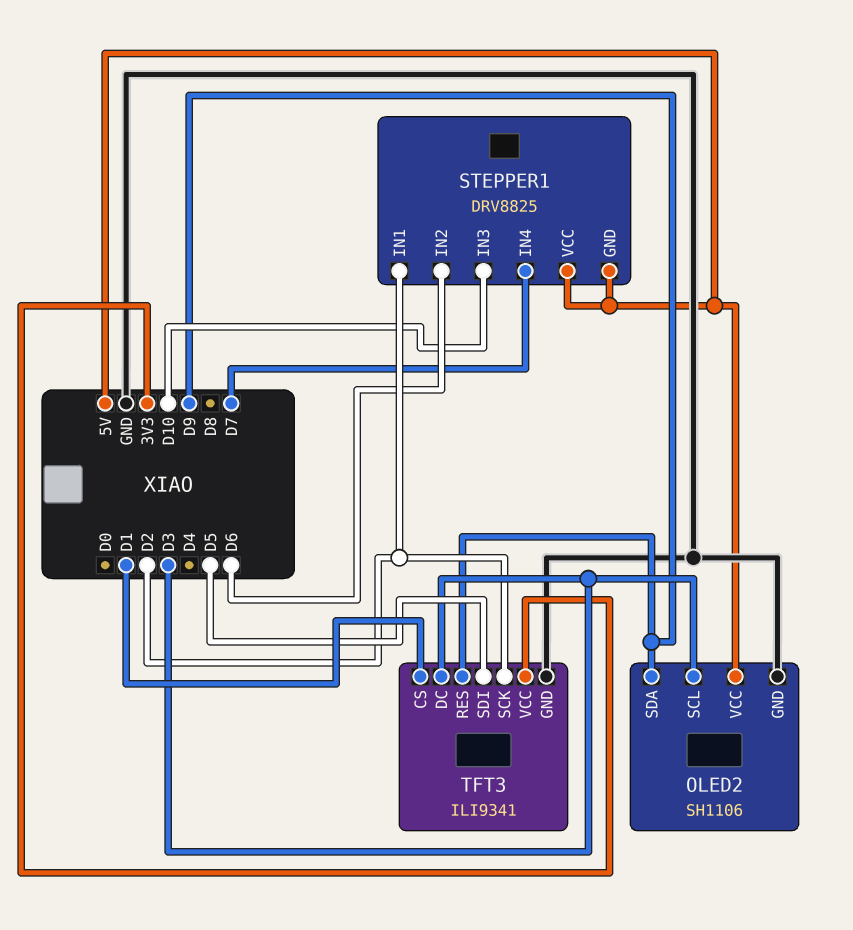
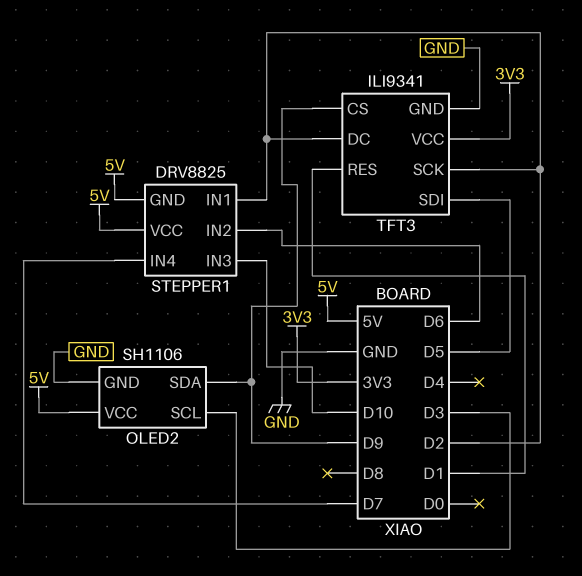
TFT3 pin CS: D1 -> D9
TFT3 pin DC: D3 -> D2
TFT3 pin RES: D9 -> D1

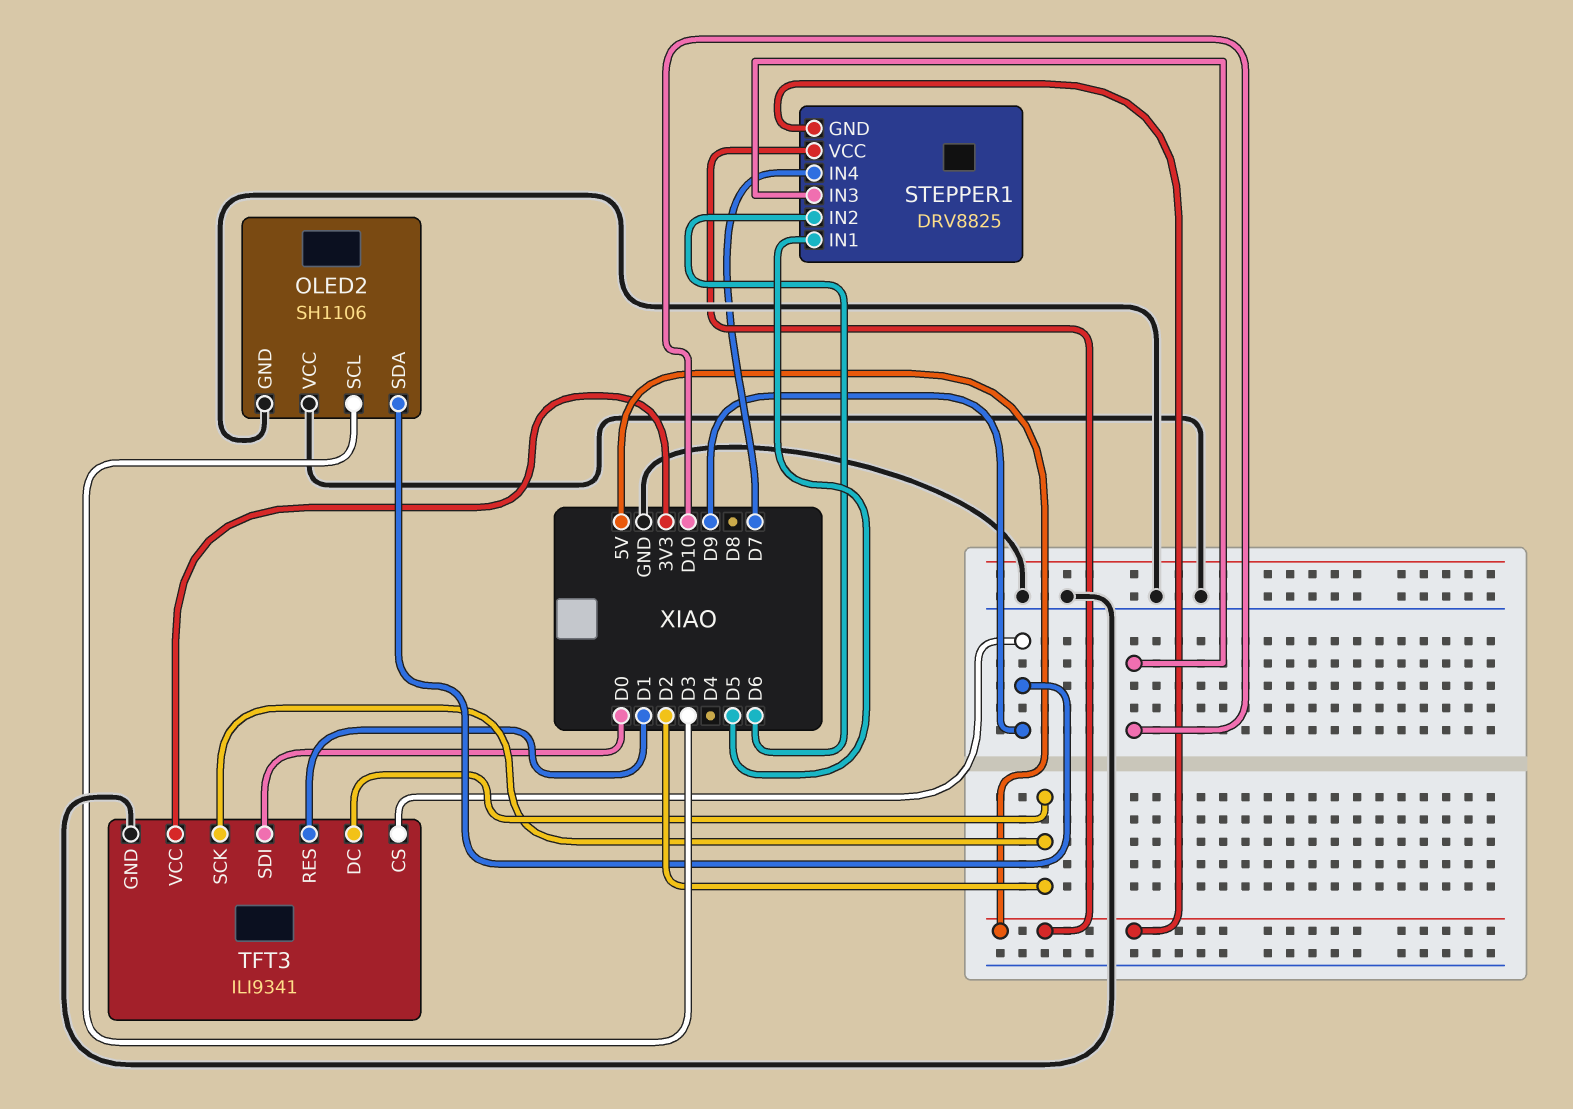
OLED2 pin VCC: 5V -> GND
STEPPER1 pin IN1: D2 -> D5
TFT3 pin SDI: D5 -> D0

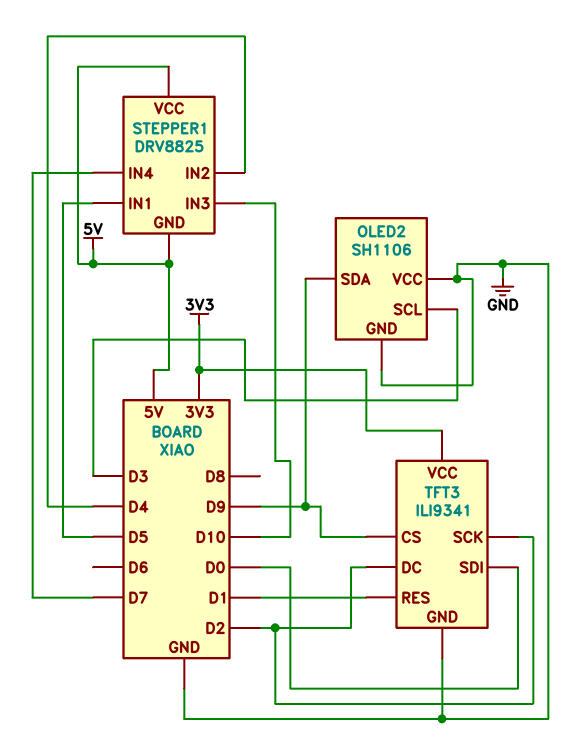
STEPPER1 pin IN2: D6 -> D4

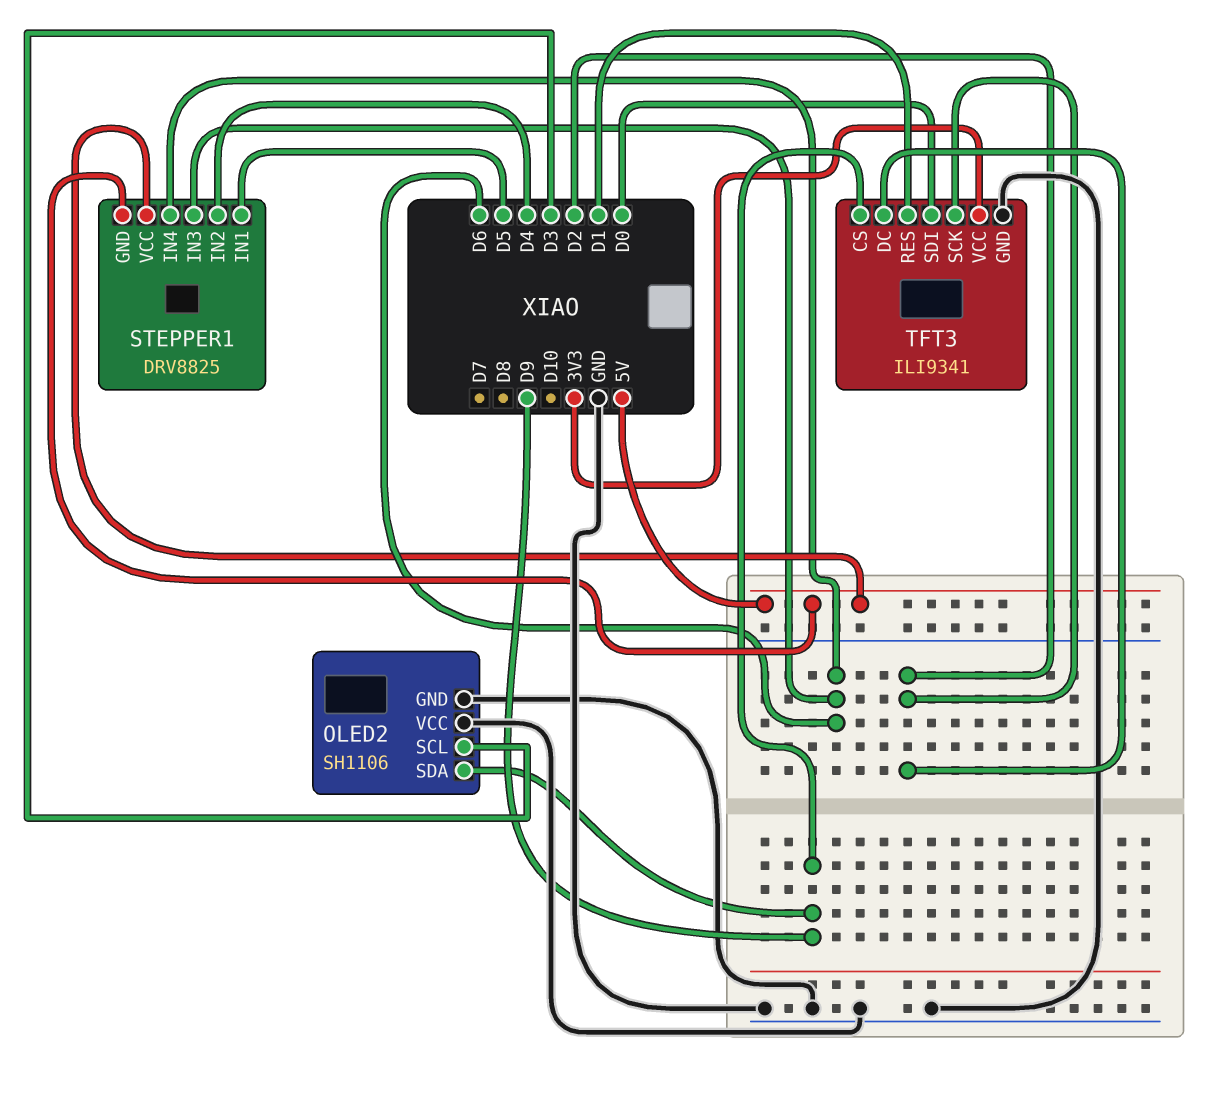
STEPPER1 pin IN3: D10 -> D6
STEPPER1 pin IN4: D7 -> D6

